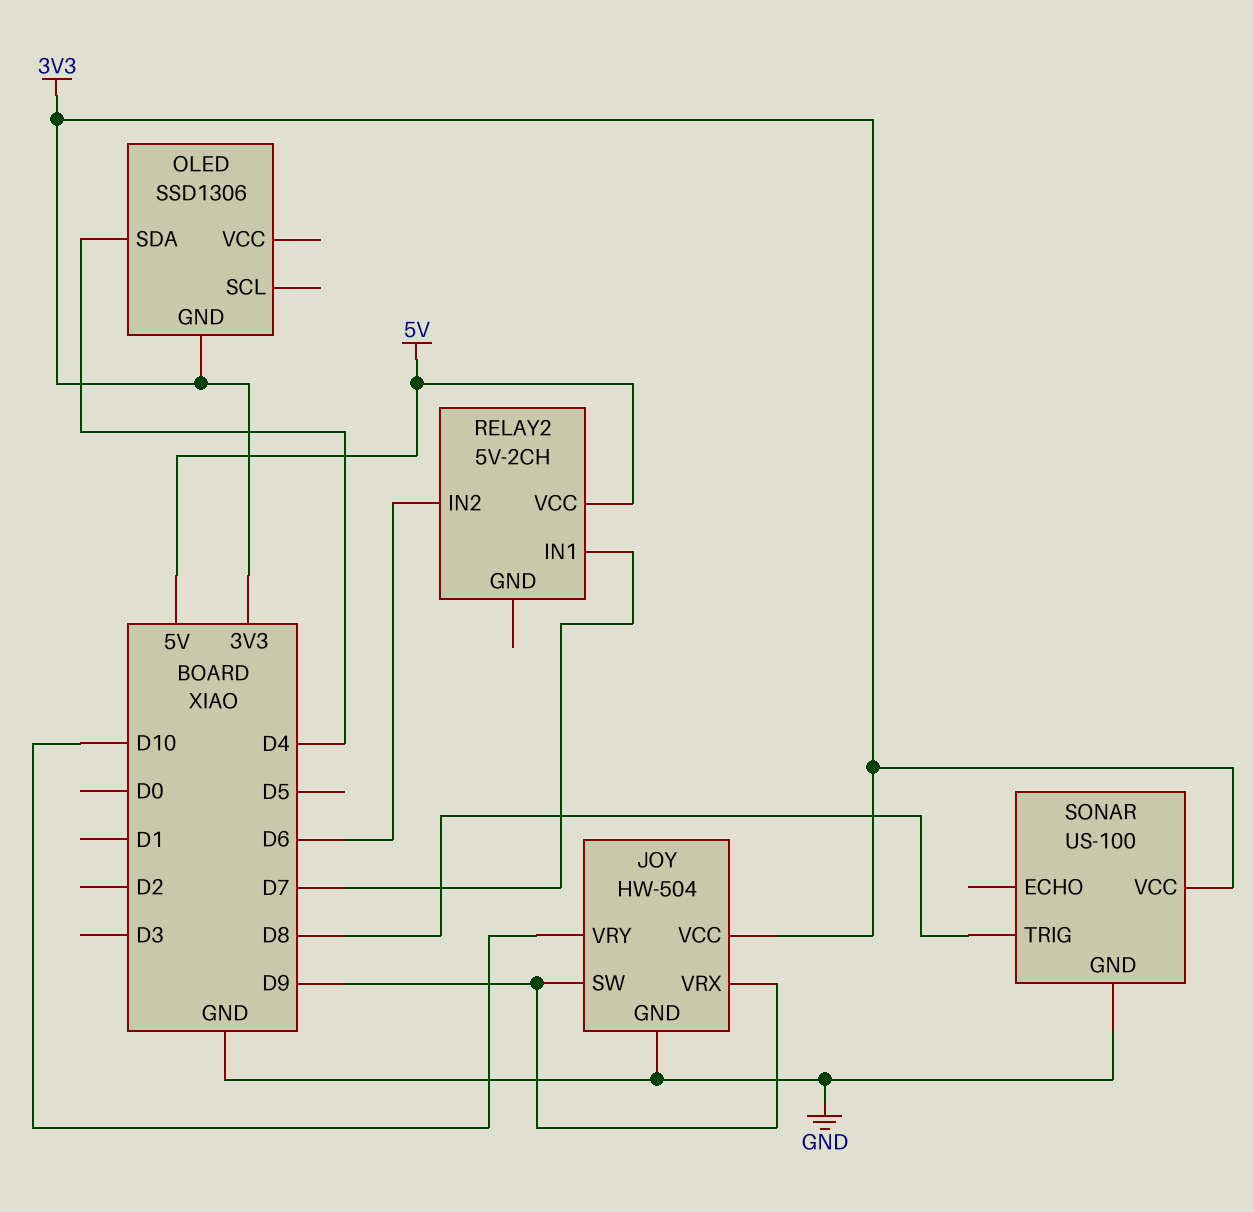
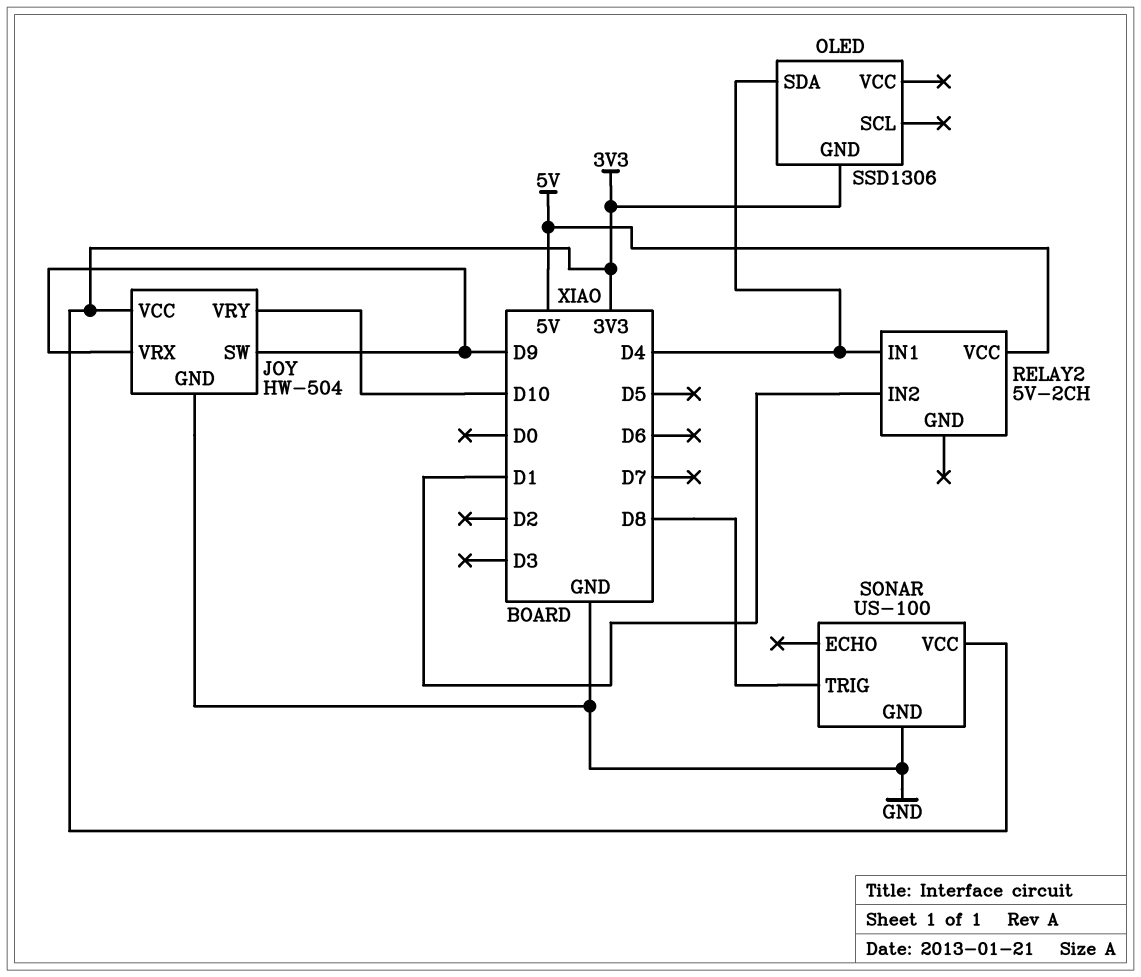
RELAY2 pin IN1: D7 -> D4
RELAY2 pin IN2: D6 -> D1

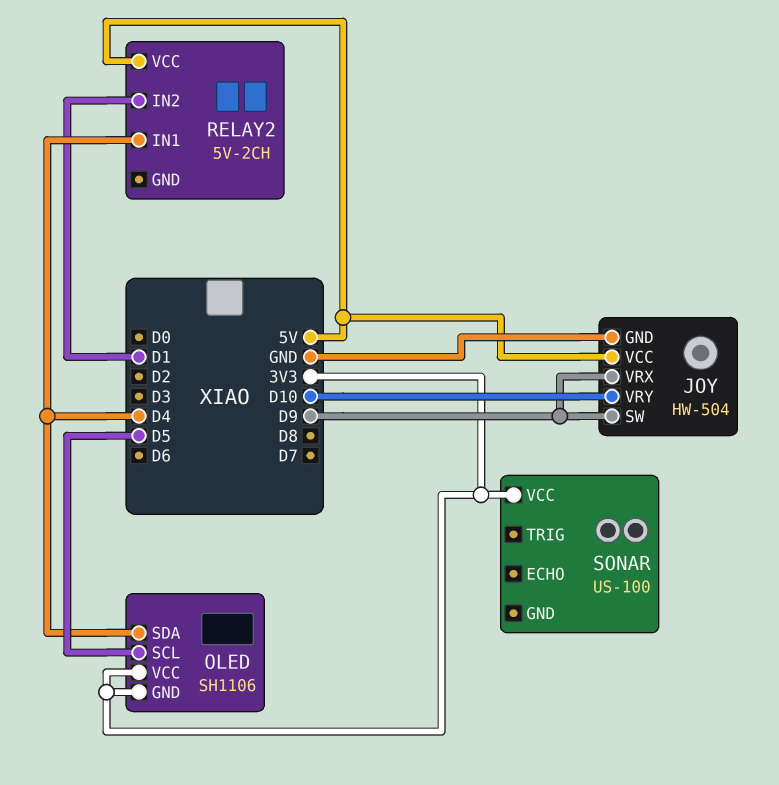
JOY pin VCC: 3V3 -> 5V
OLED: SSD1306 -> SH1106
OLED pin SCL: none -> D5
OLED pin VCC: none -> 3V3
SONAR pin GND: GND -> none
SONAR pin TRIG: D8 -> none

